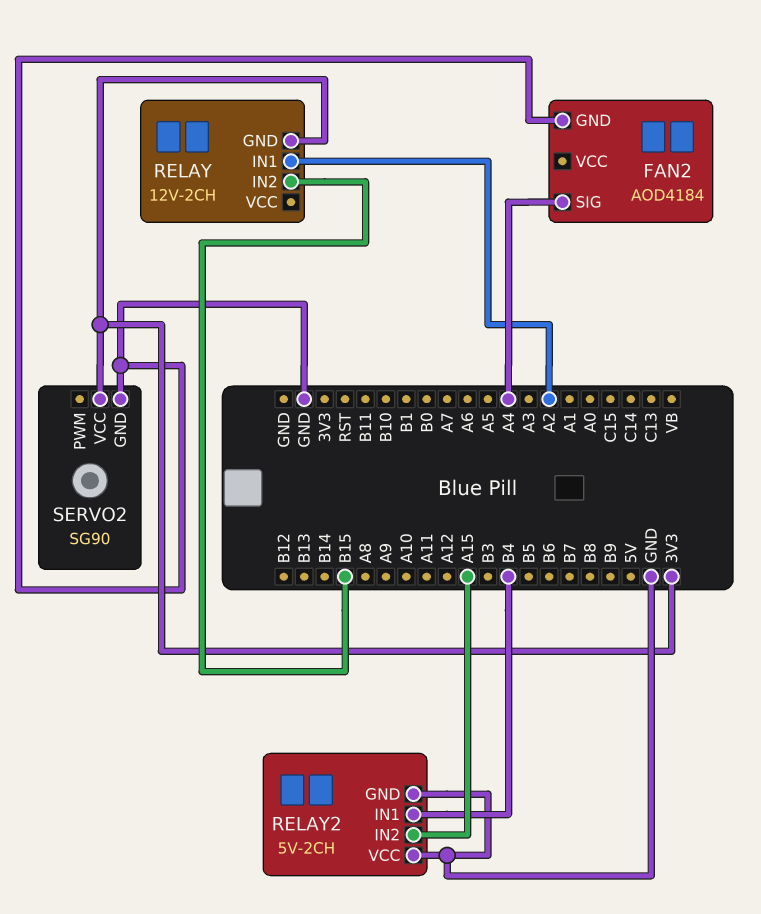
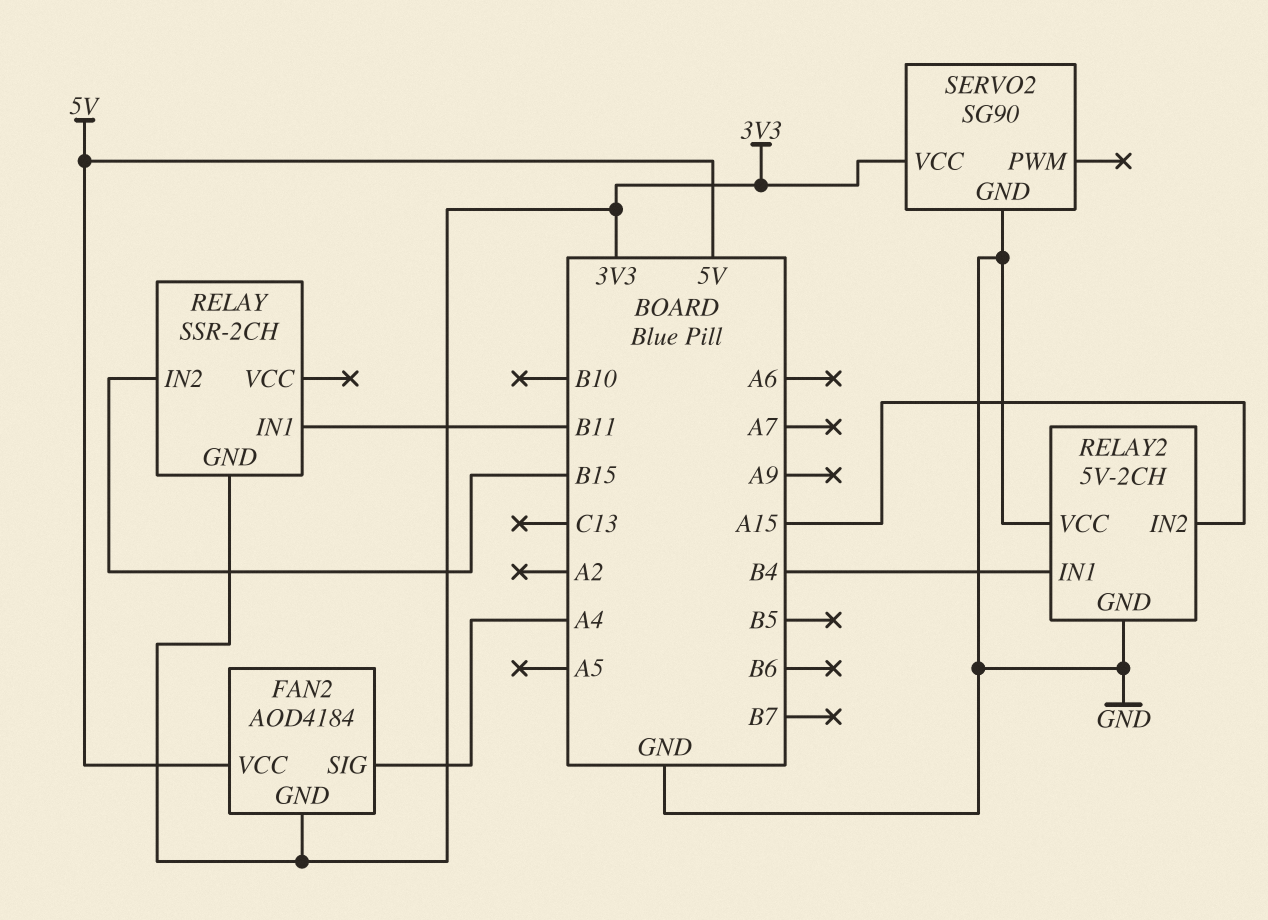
FAN2 pin GND: GND -> 3V3
FAN2 pin VCC: none -> 5V
RELAY: 12V-2CH -> SSR-2CH
RELAY pin IN1: A2 -> B11

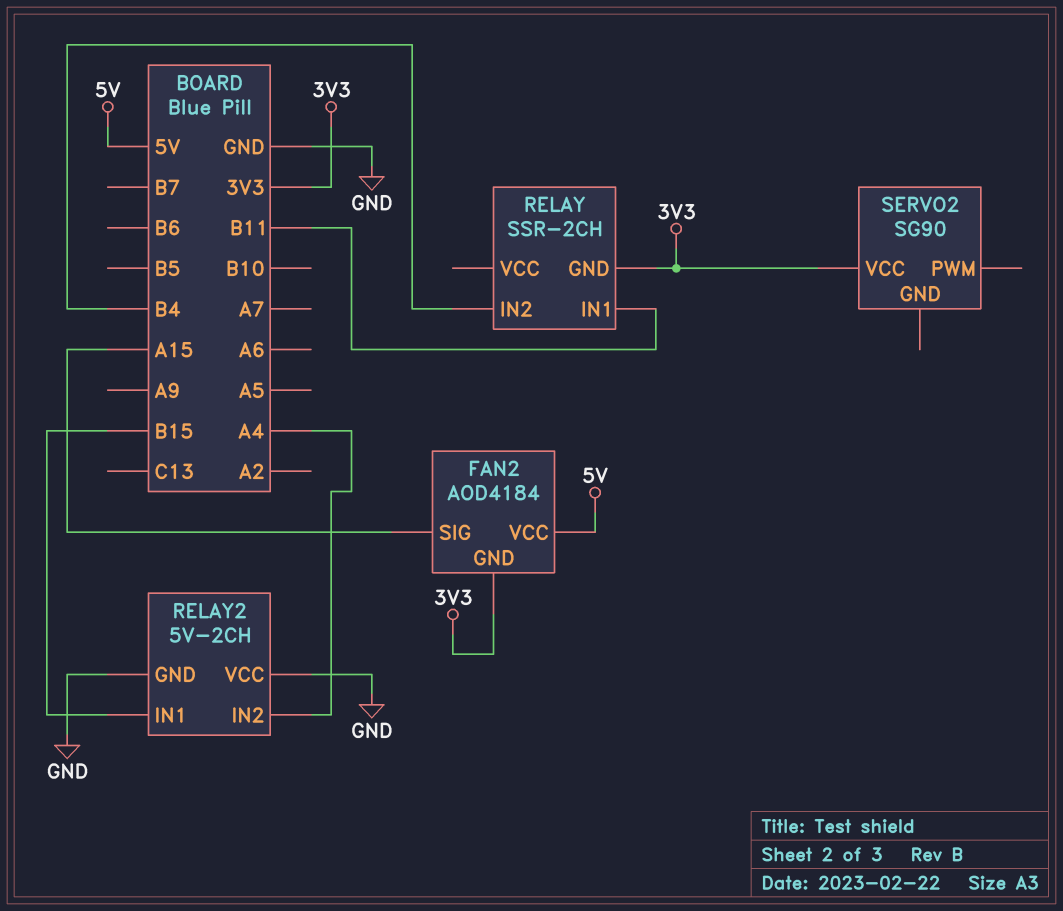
FAN2 pin SIG: A4 -> A15
RELAY pin IN2: B15 -> B4
RELAY2 pin IN1: B4 -> B15
RELAY2 pin IN2: A15 -> A4
SERVO2 pin GND: GND -> none

